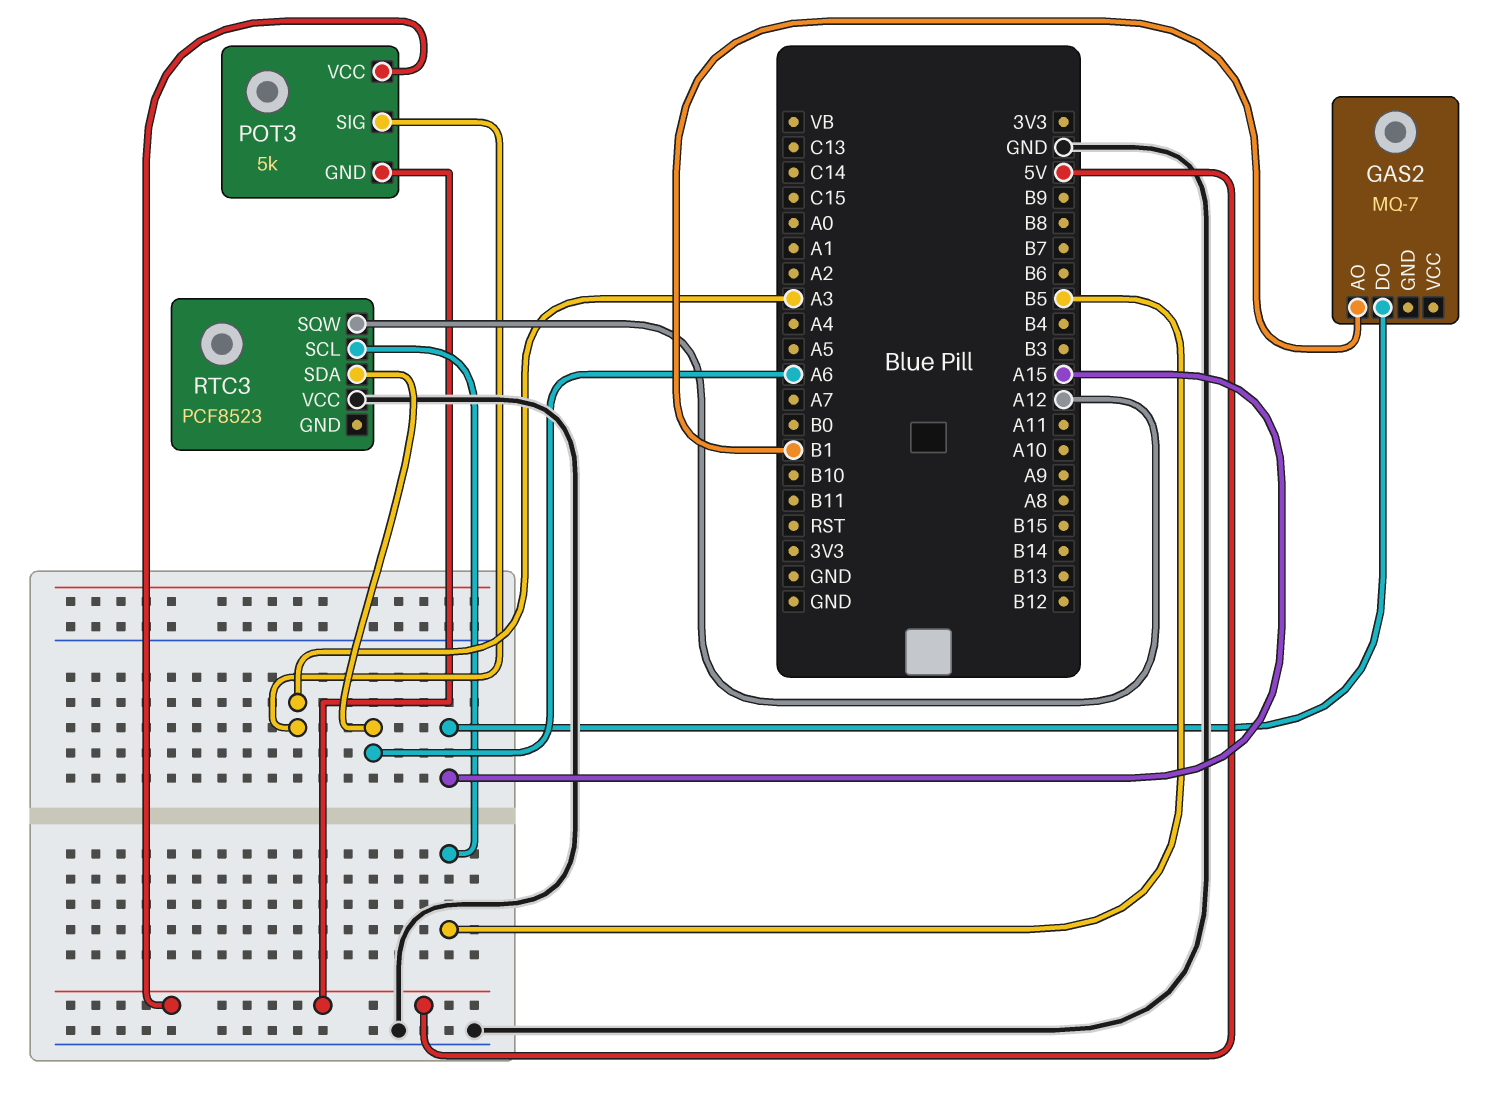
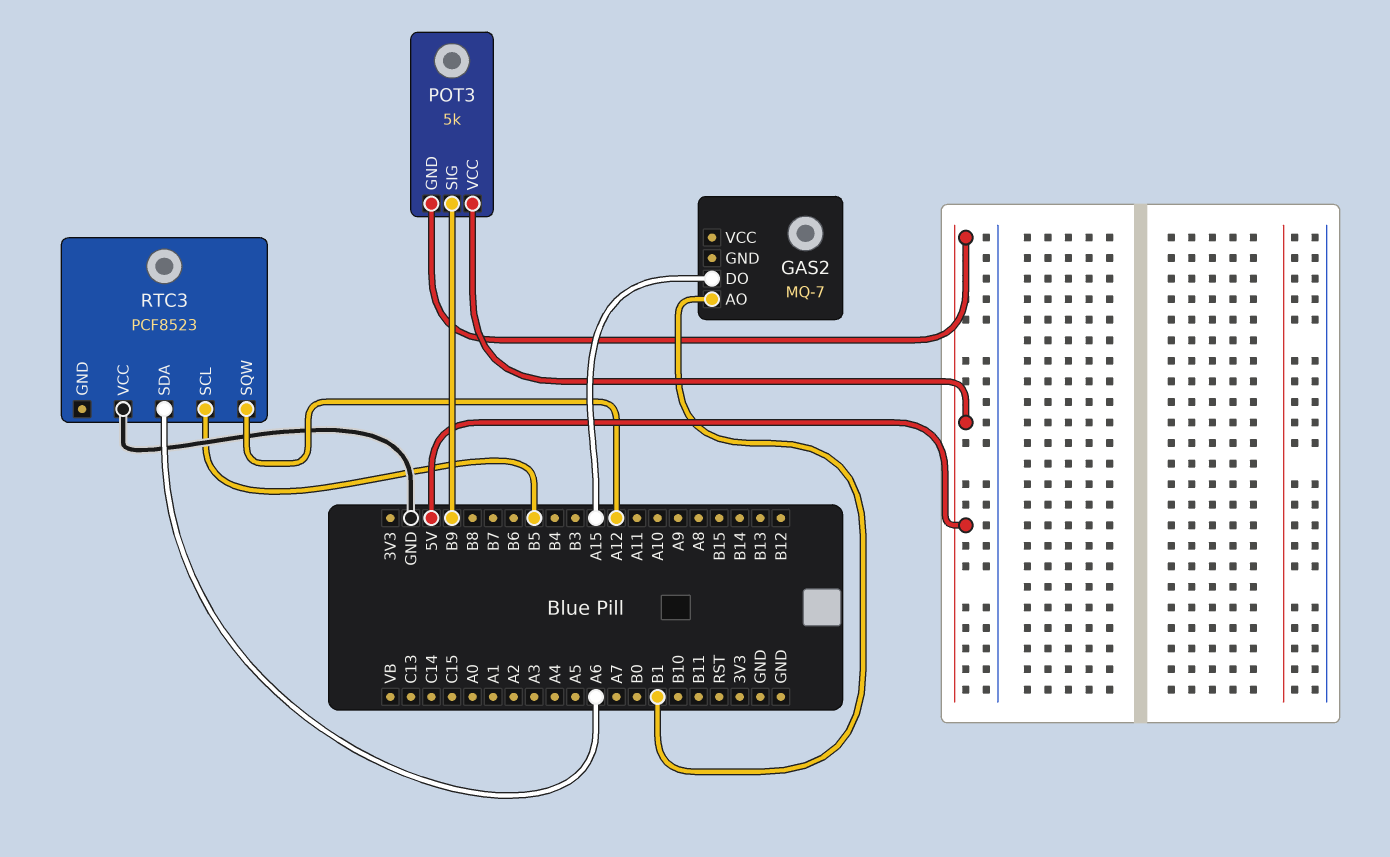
POT3 pin SIG: A3 -> B9

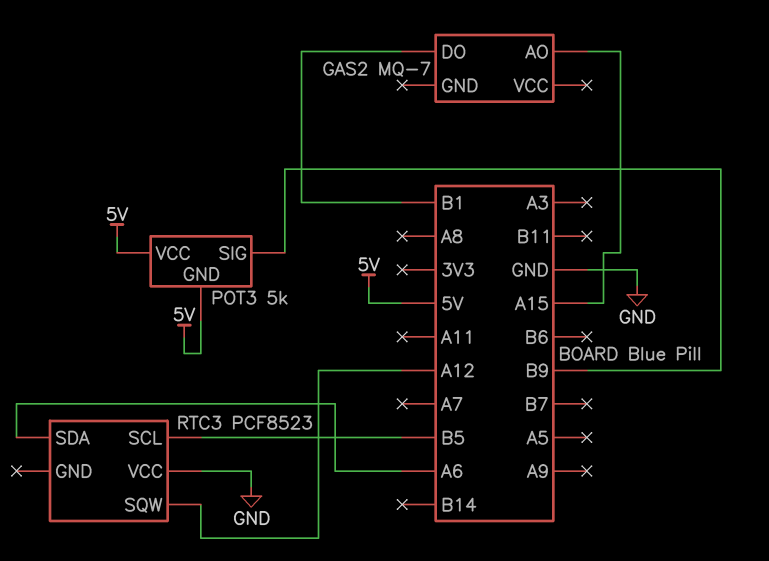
GAS2 pin AO: B1 -> A15
GAS2 pin DO: A15 -> B1

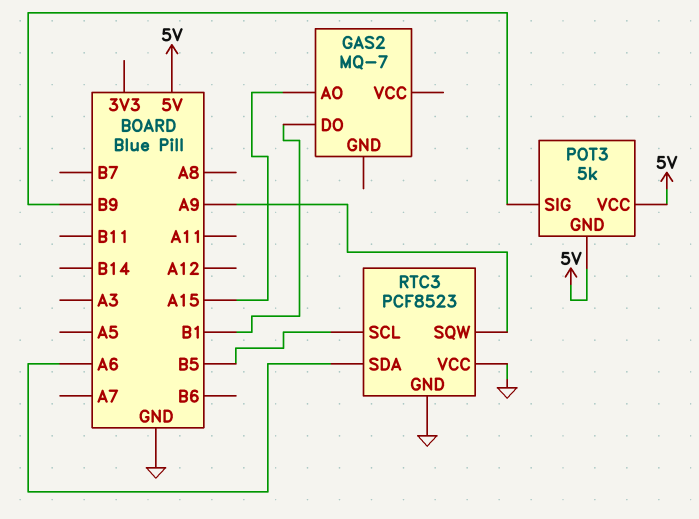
RTC3 pin GND: none -> GND
RTC3 pin SQW: A12 -> A9

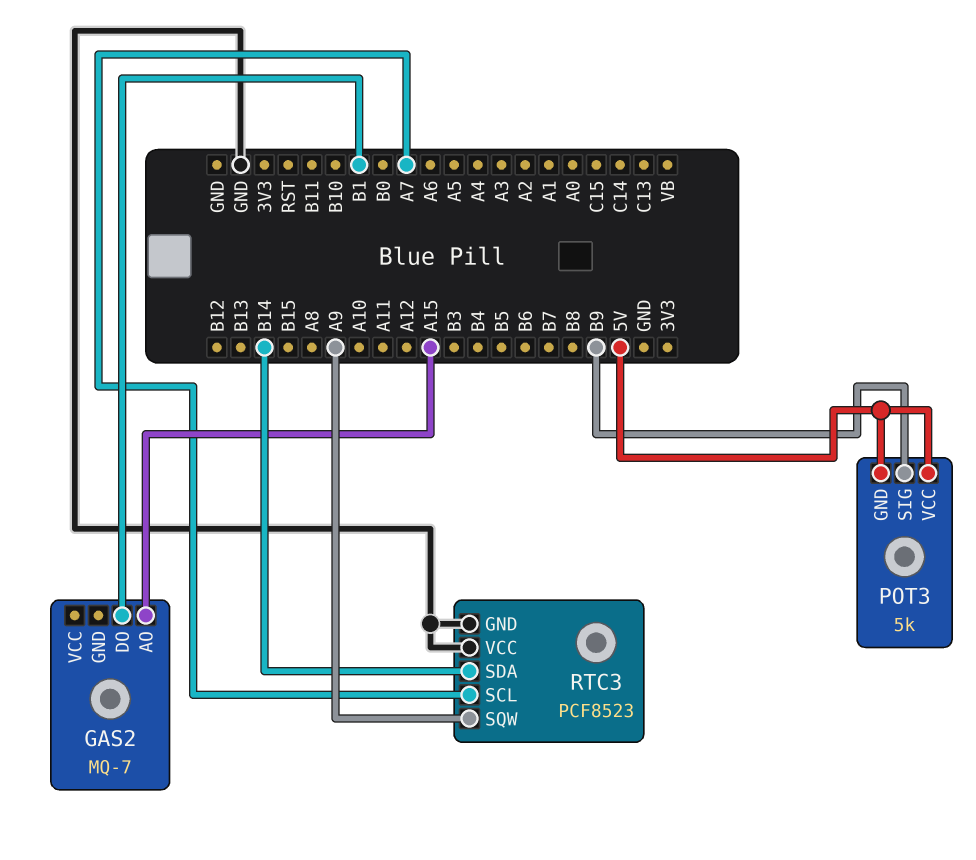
RTC3 pin SCL: B5 -> A7
RTC3 pin SDA: A6 -> B14

